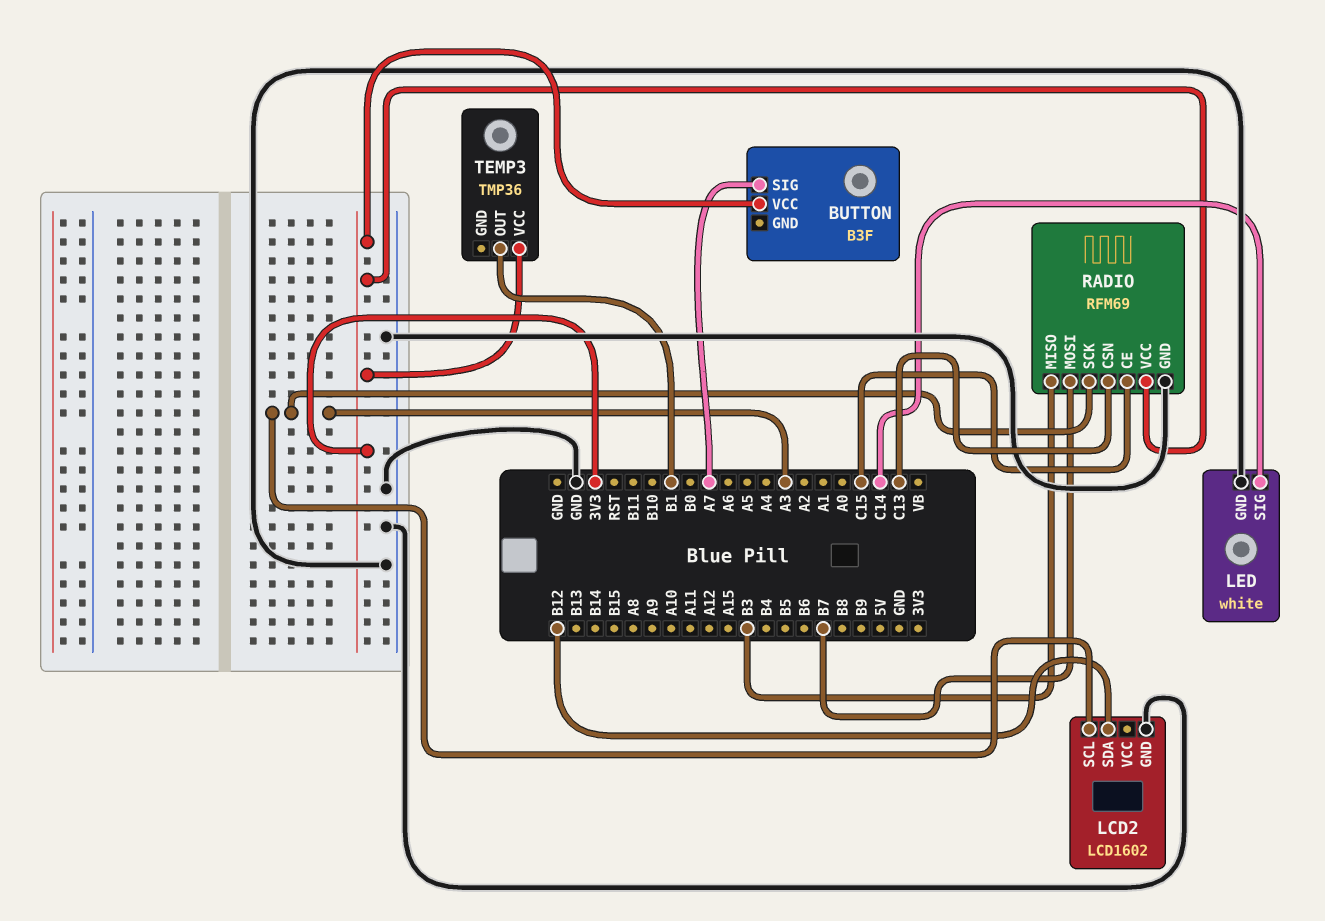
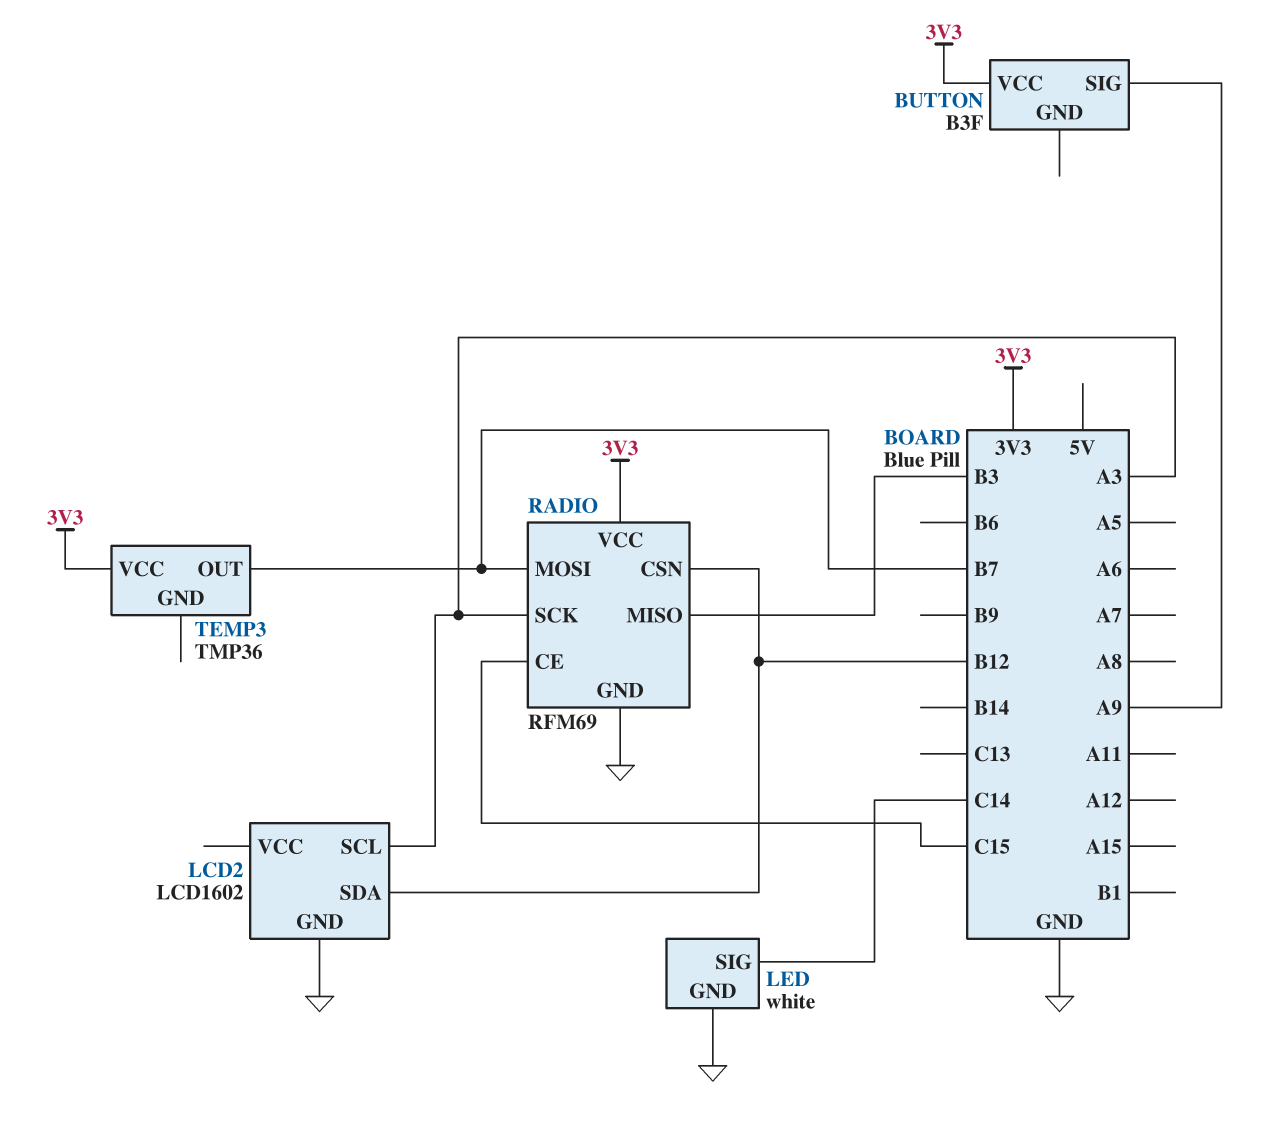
BUTTON pin SIG: A7 -> A9
RADIO pin CSN: C13 -> B12
TEMP3 pin OUT: B1 -> B7

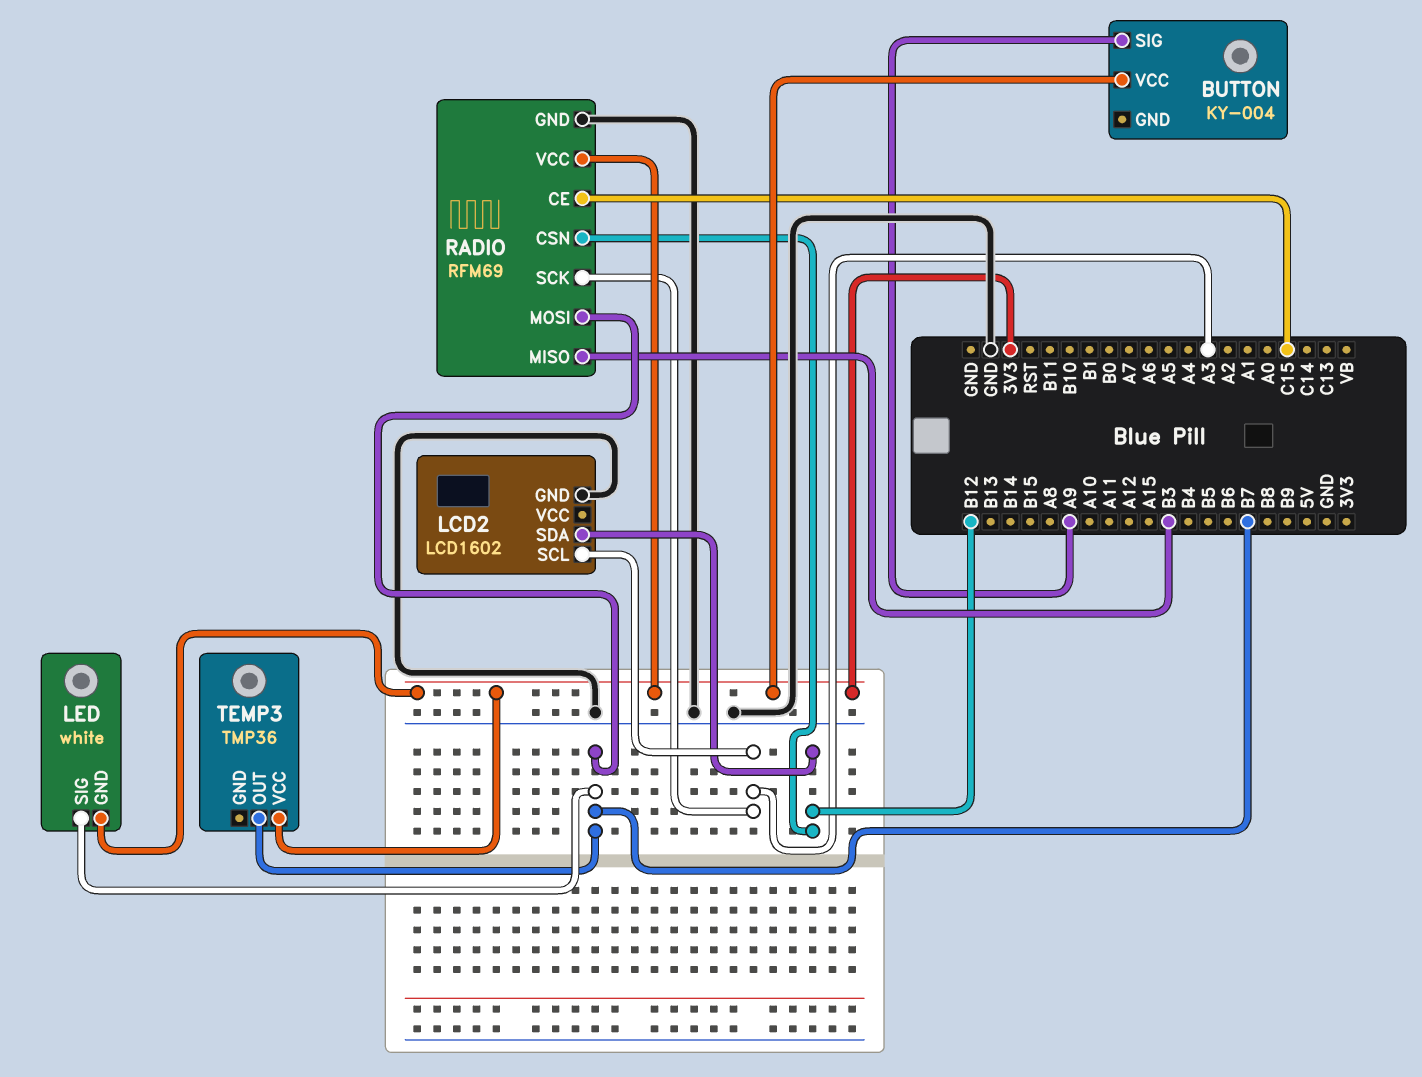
BUTTON: B3F -> KY-004
LED pin GND: GND -> 3V3
LED pin SIG: C14 -> B7

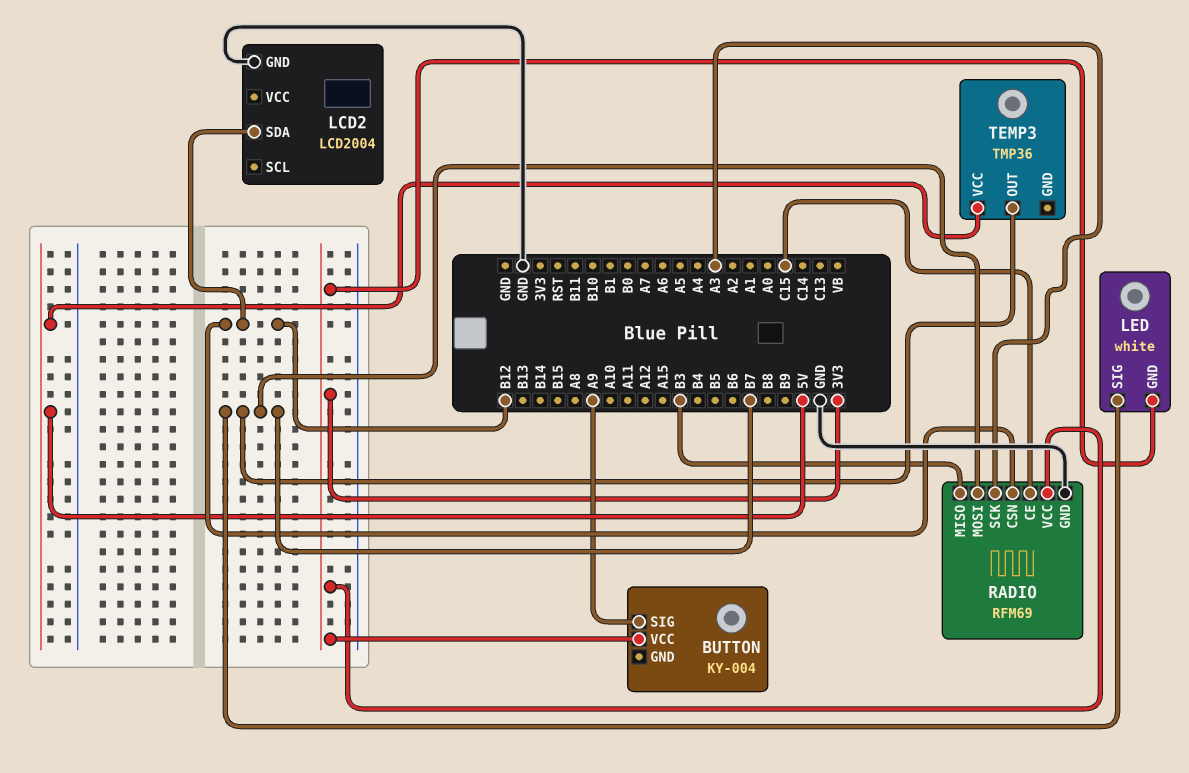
LCD2: LCD1602 -> LCD2004
LCD2 pin SCL: A3 -> none
TEMP3 pin VCC: 3V3 -> 5V

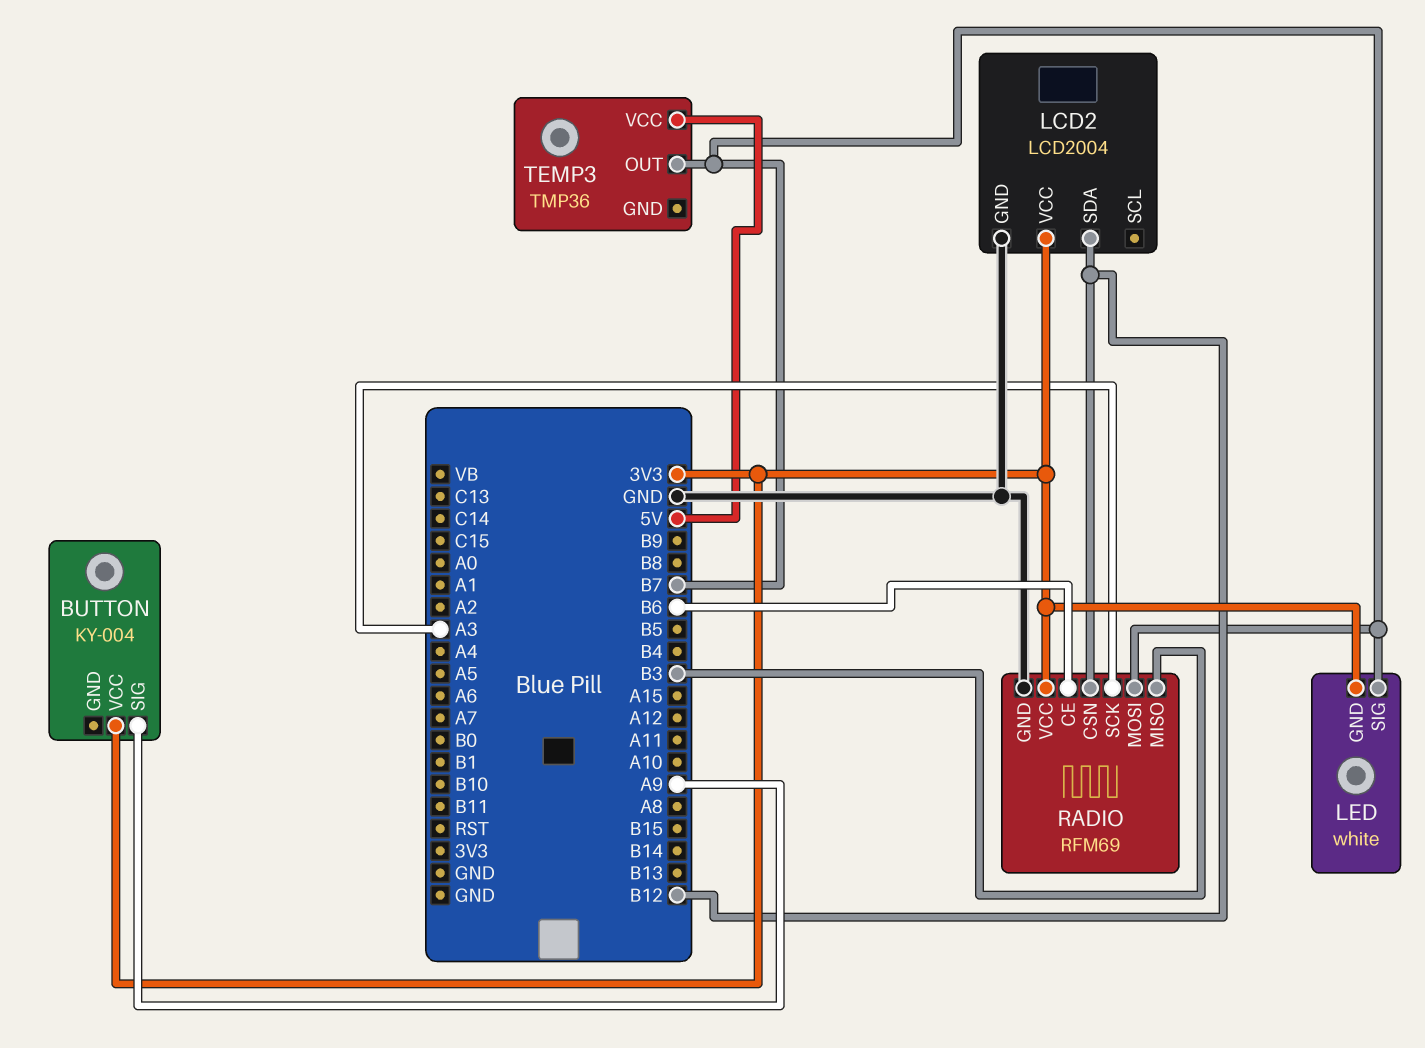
LCD2 pin VCC: none -> 3V3
RADIO pin CE: C15 -> B6

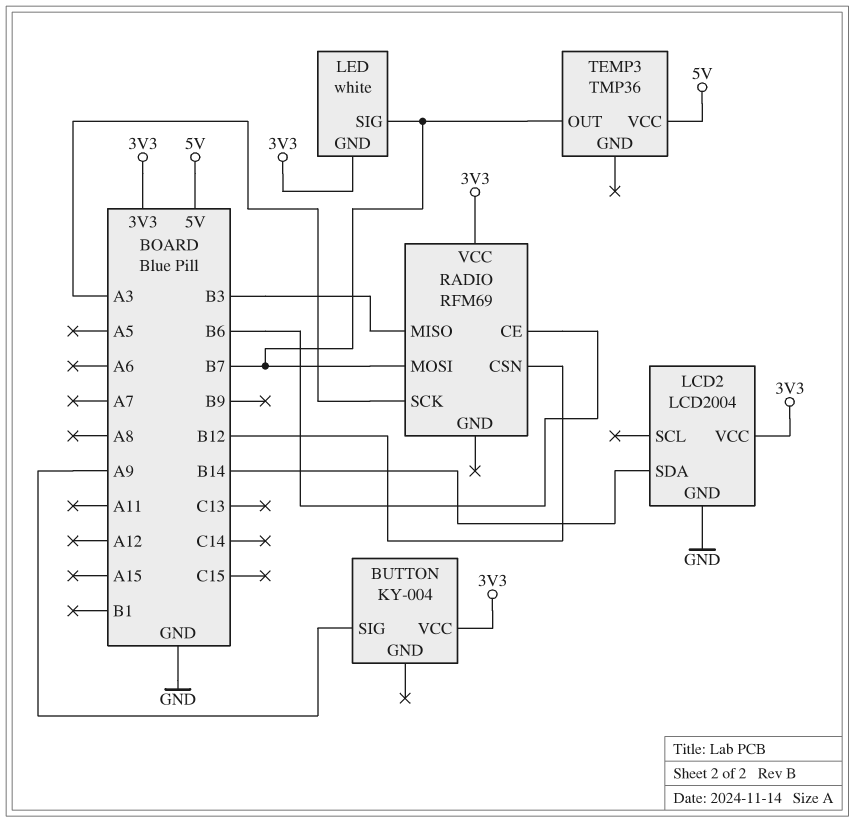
LCD2 pin SDA: B12 -> B14
RADIO pin GND: GND -> none

